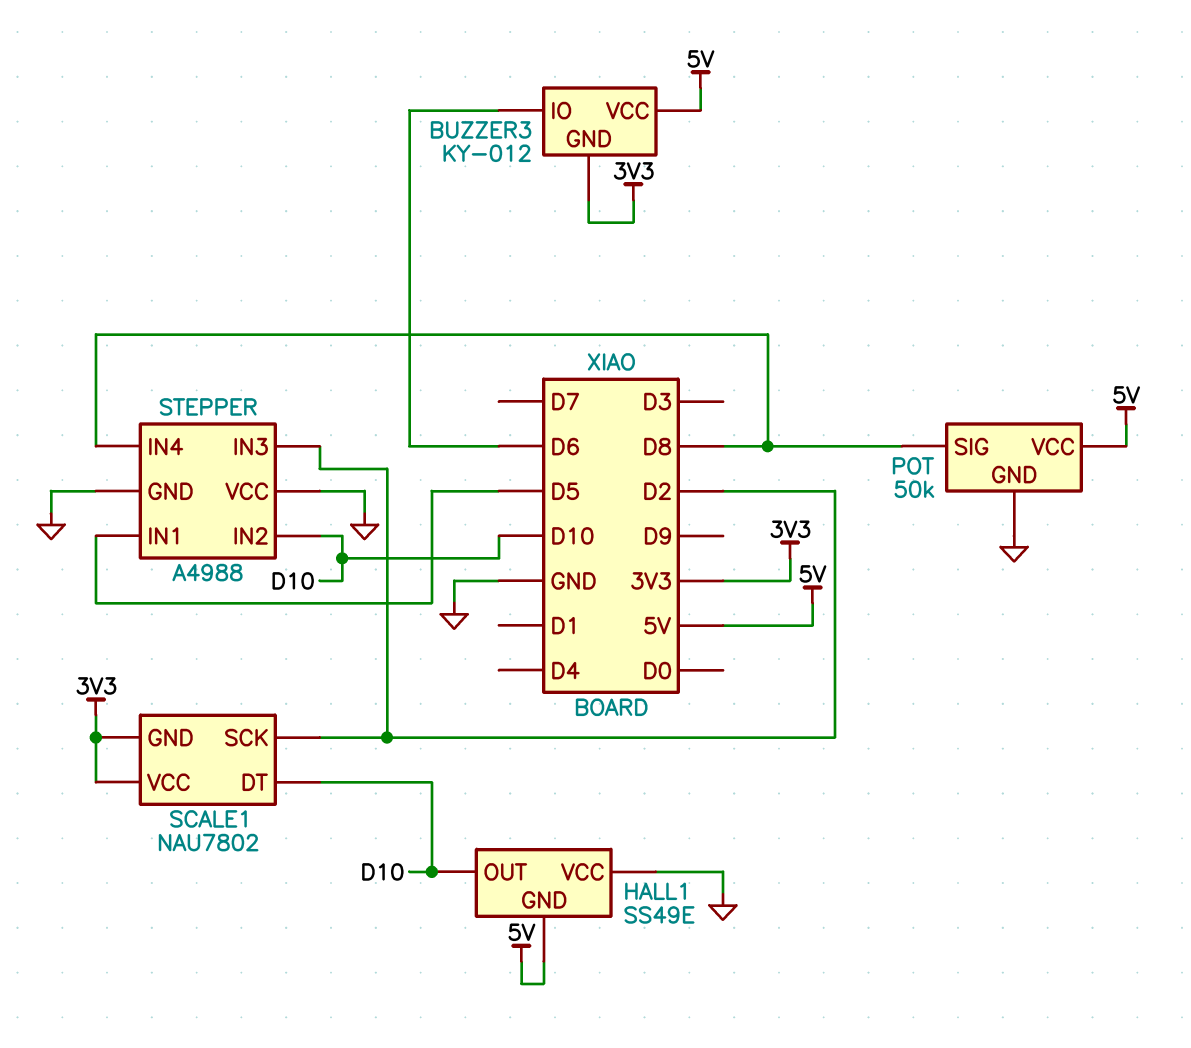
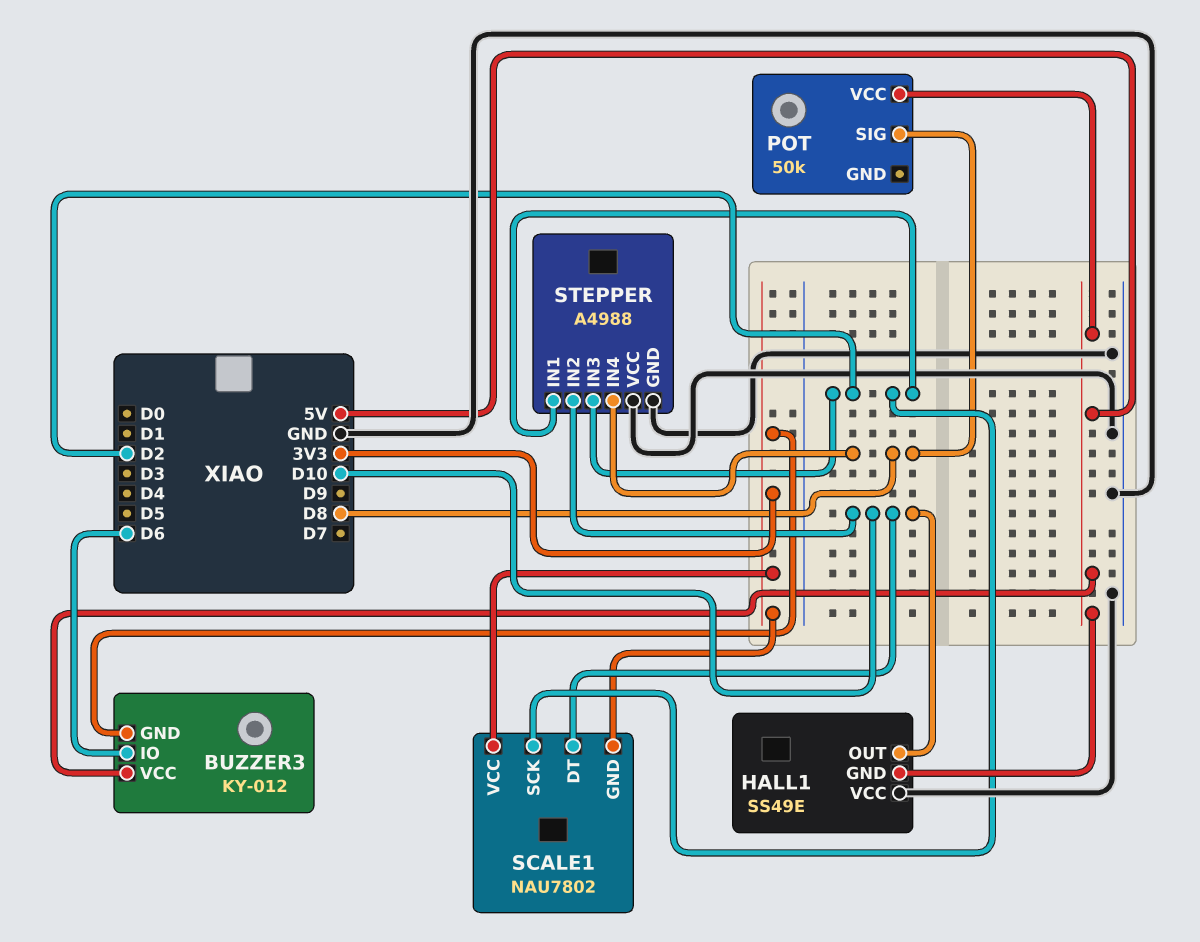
POT pin GND: GND -> none
STEPPER pin IN1: D5 -> D2

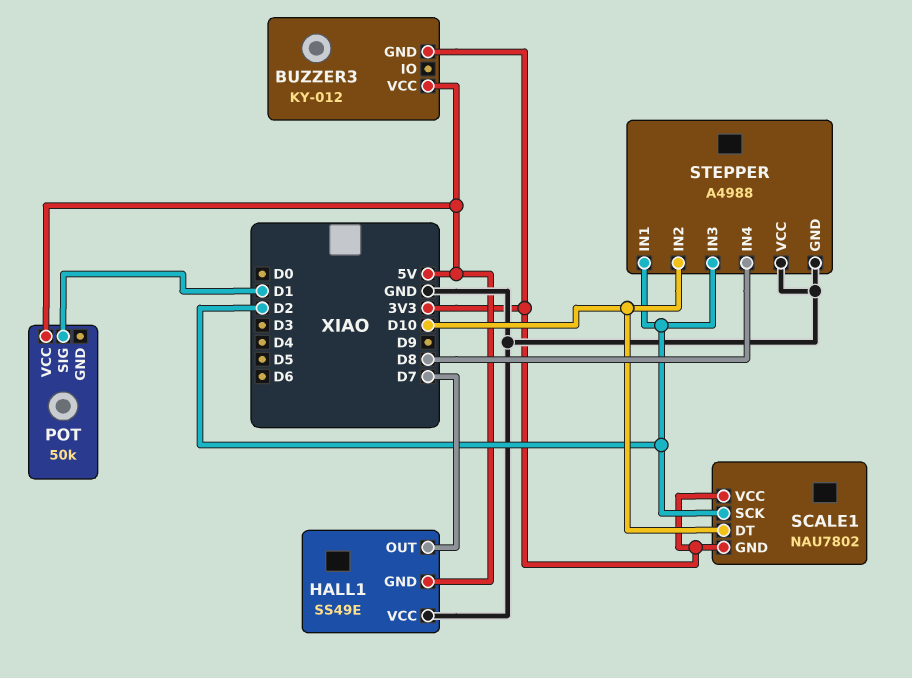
BUZZER3 pin IO: D6 -> none
HALL1 pin OUT: D10 -> D7
POT pin SIG: D8 -> D1

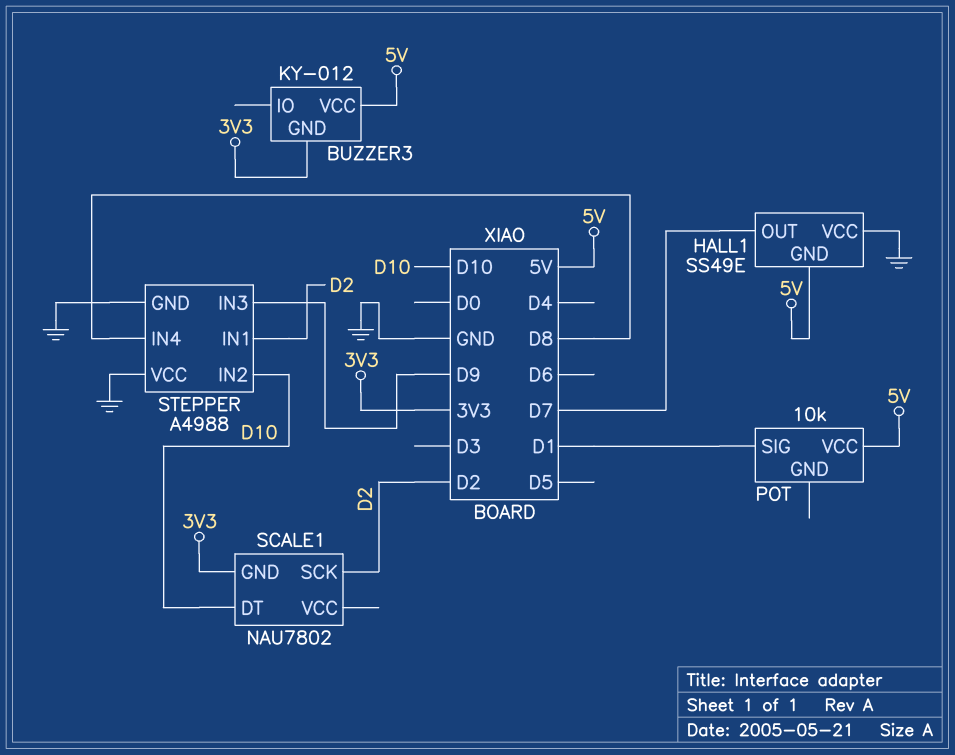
POT: 50k -> 10k
SCALE1 pin VCC: 3V3 -> none
STEPPER pin IN3: D2 -> D9

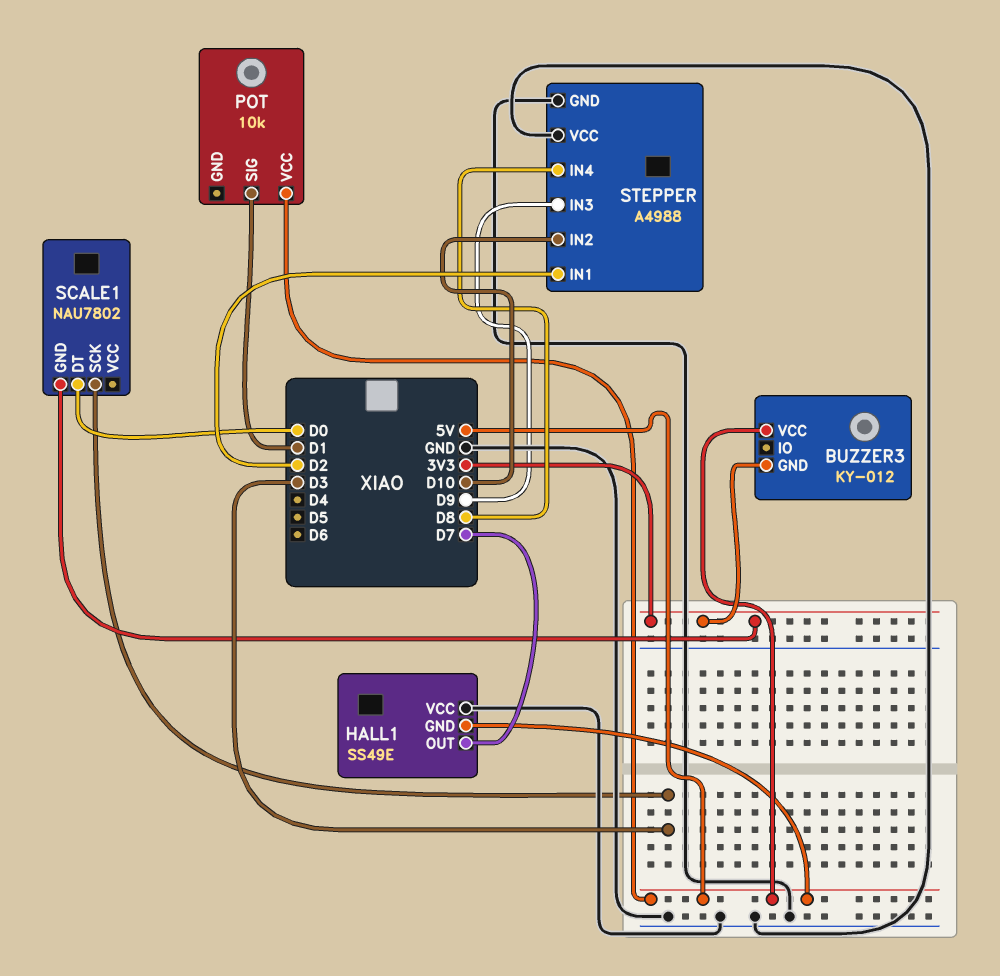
SCALE1 pin DT: D10 -> D0
SCALE1 pin SCK: D2 -> D3

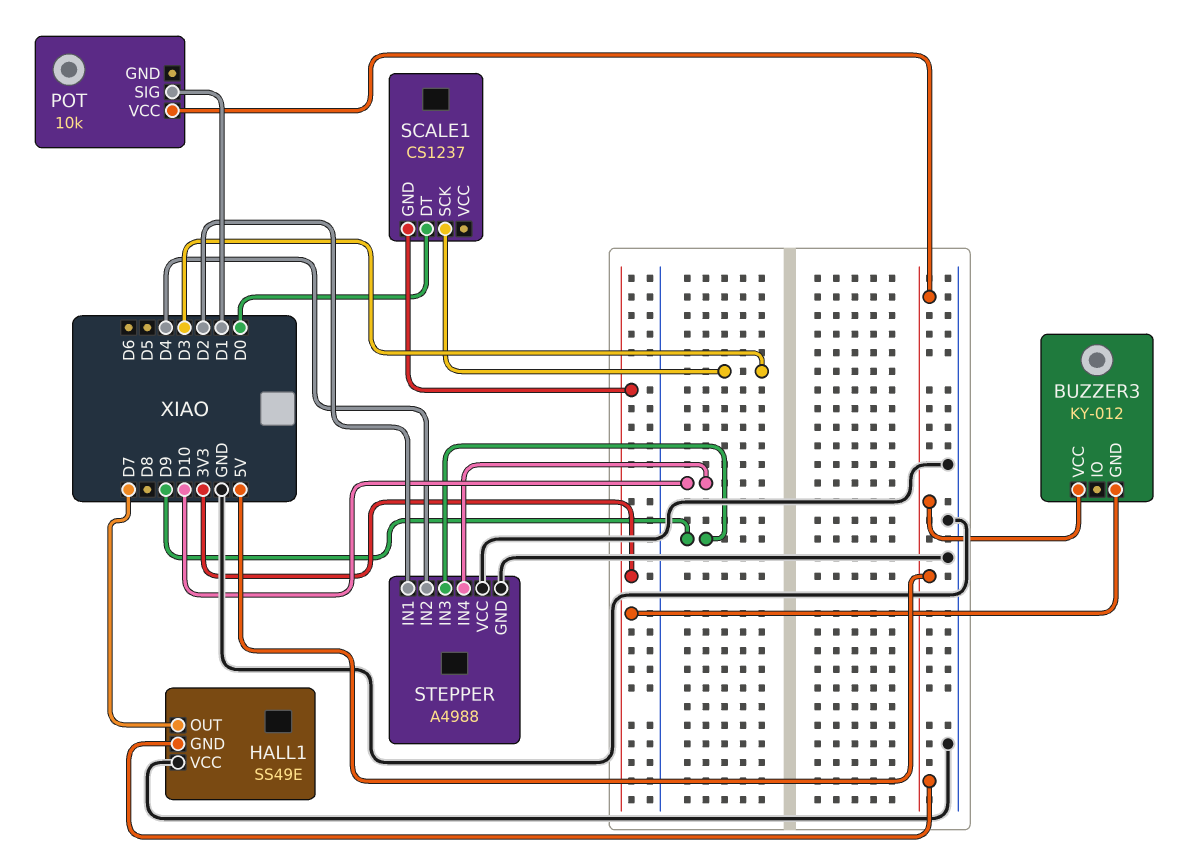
SCALE1: NAU7802 -> CS1237
STEPPER pin IN2: D10 -> D4
STEPPER pin IN4: D8 -> D10

